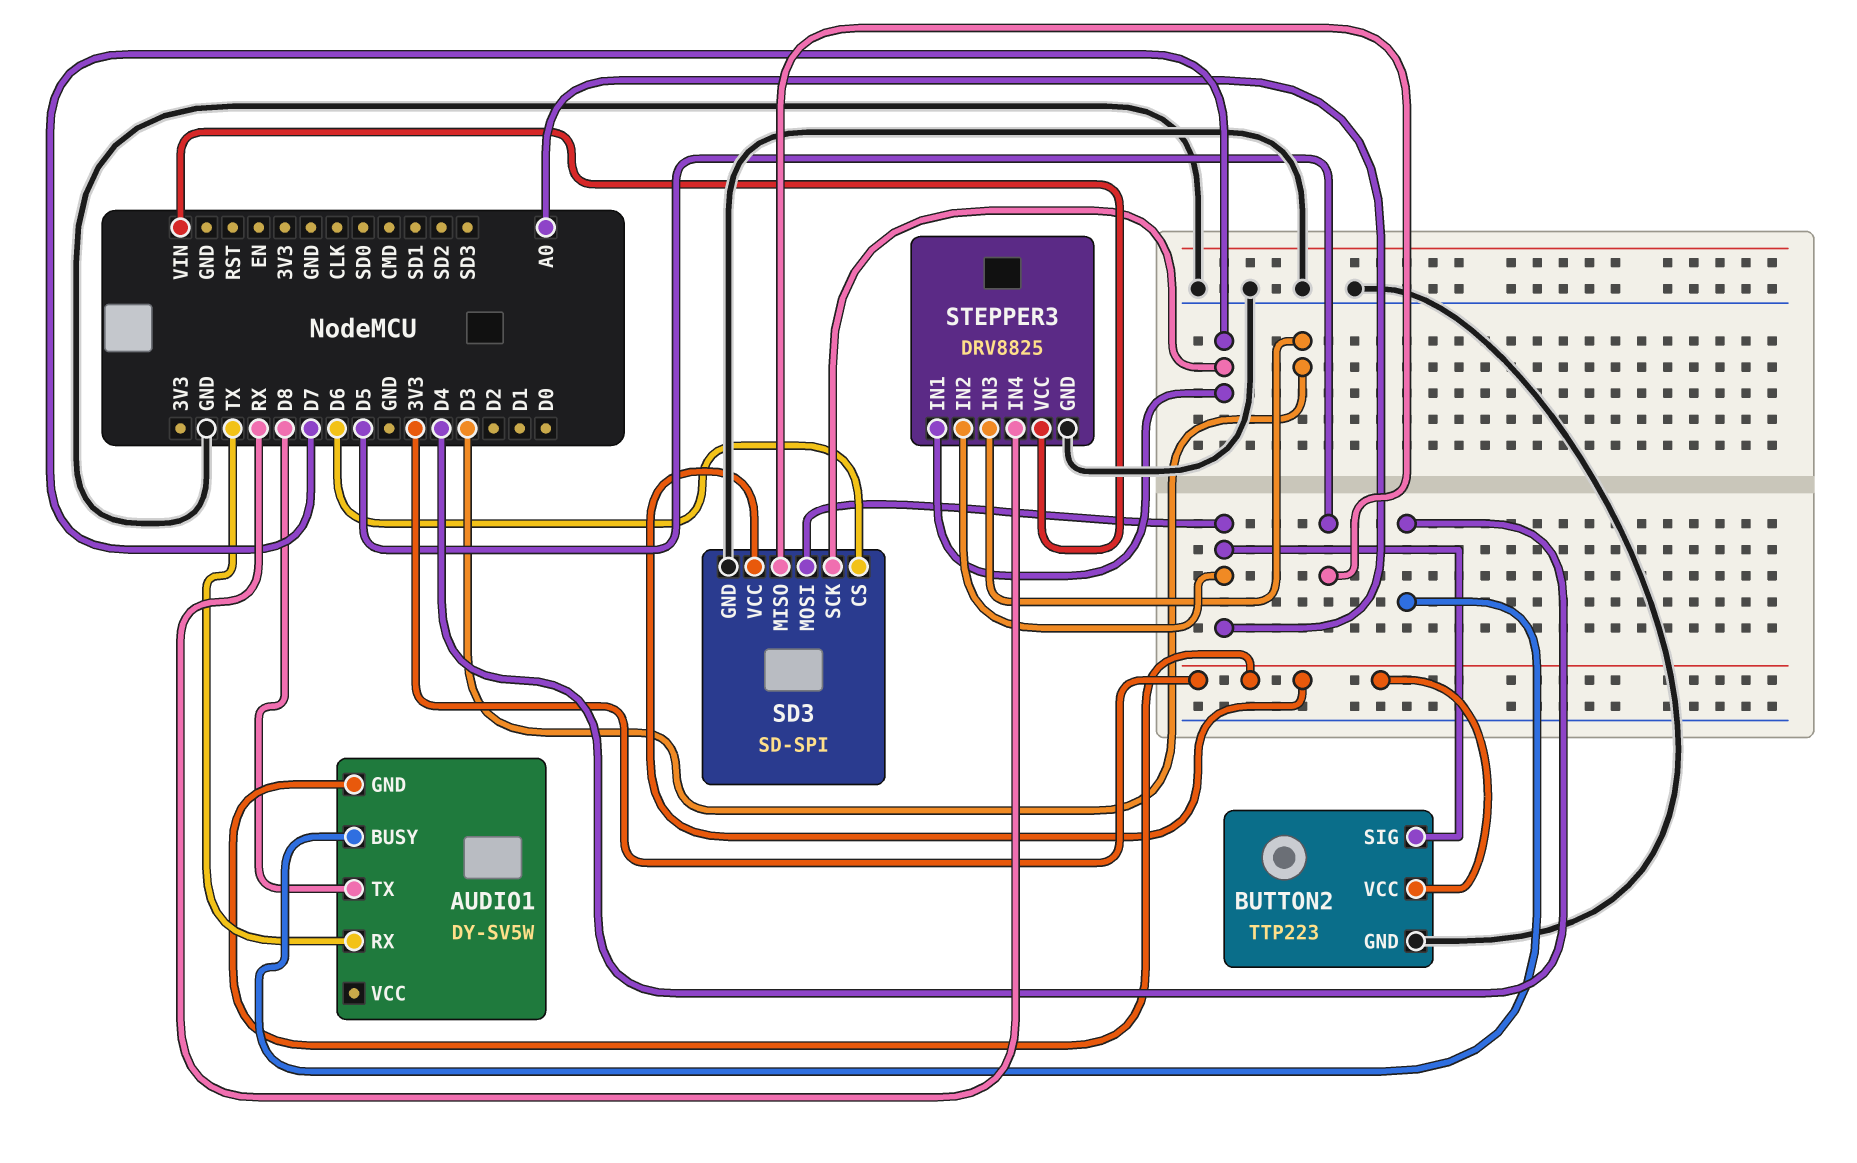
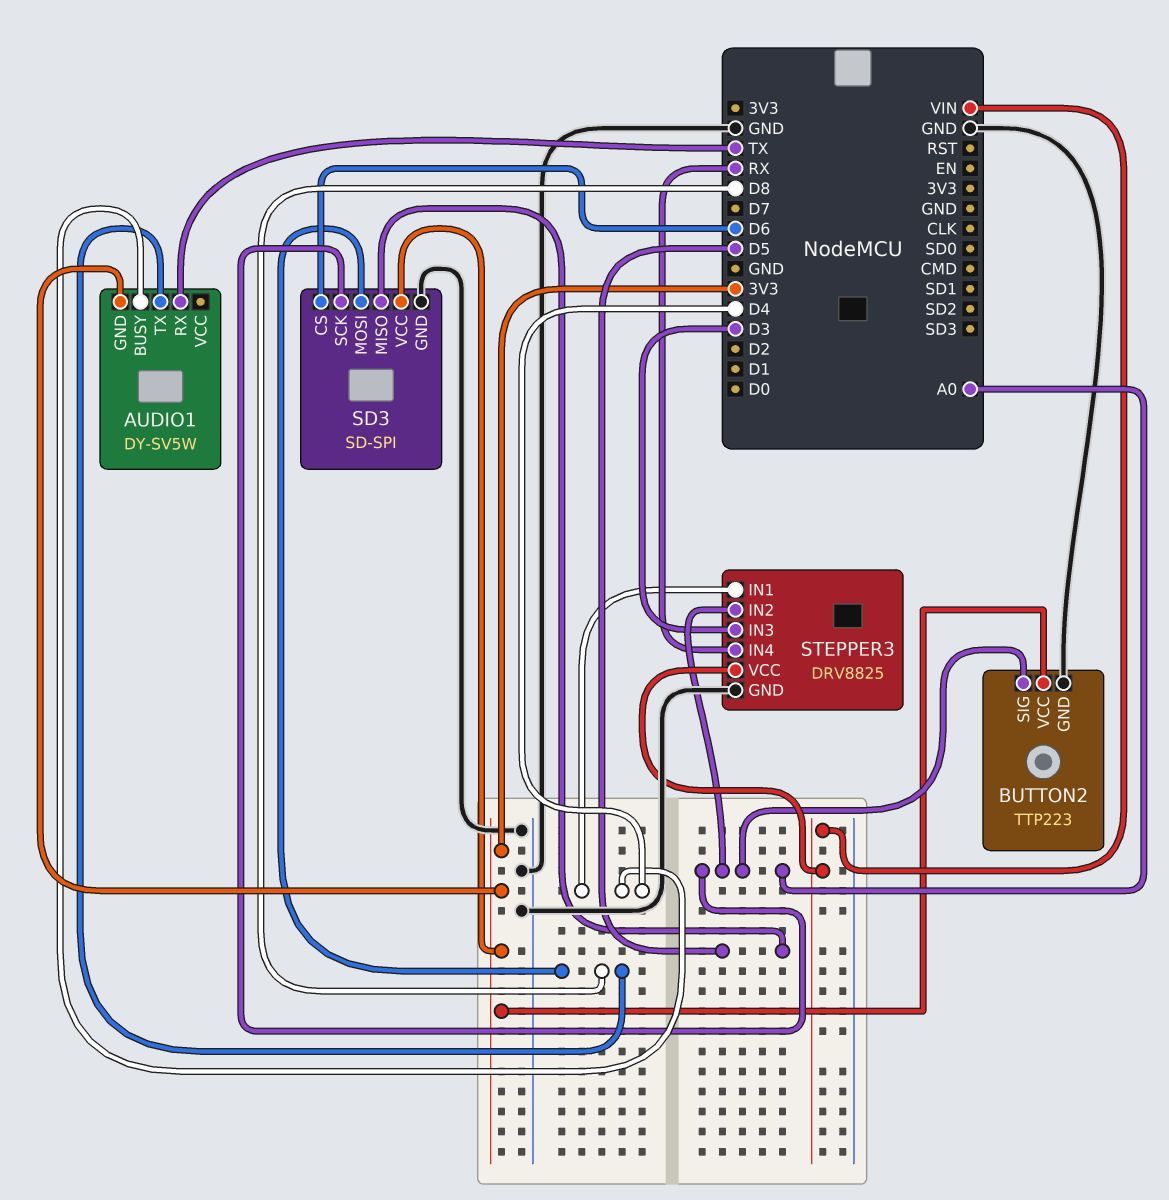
SD3 pin MOSI: A0 -> D8
SD3 pin SCK: D7 -> A0
STEPPER3 pin IN1: D7 -> D4

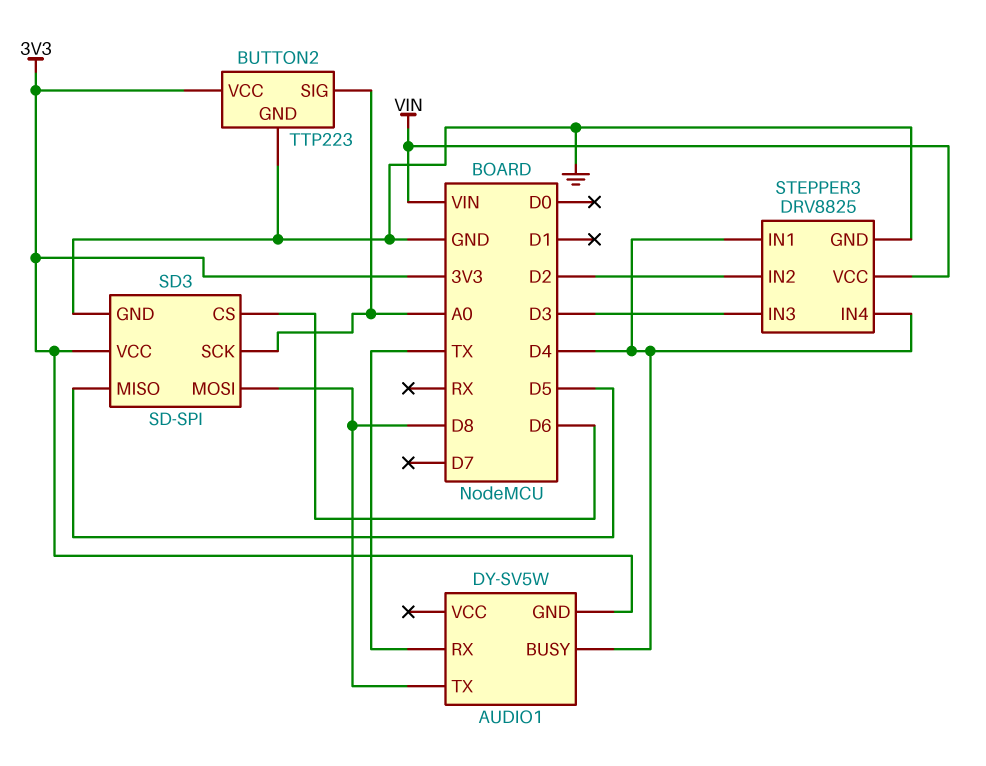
STEPPER3 pin IN2: A0 -> D2
STEPPER3 pin IN4: RX -> D4

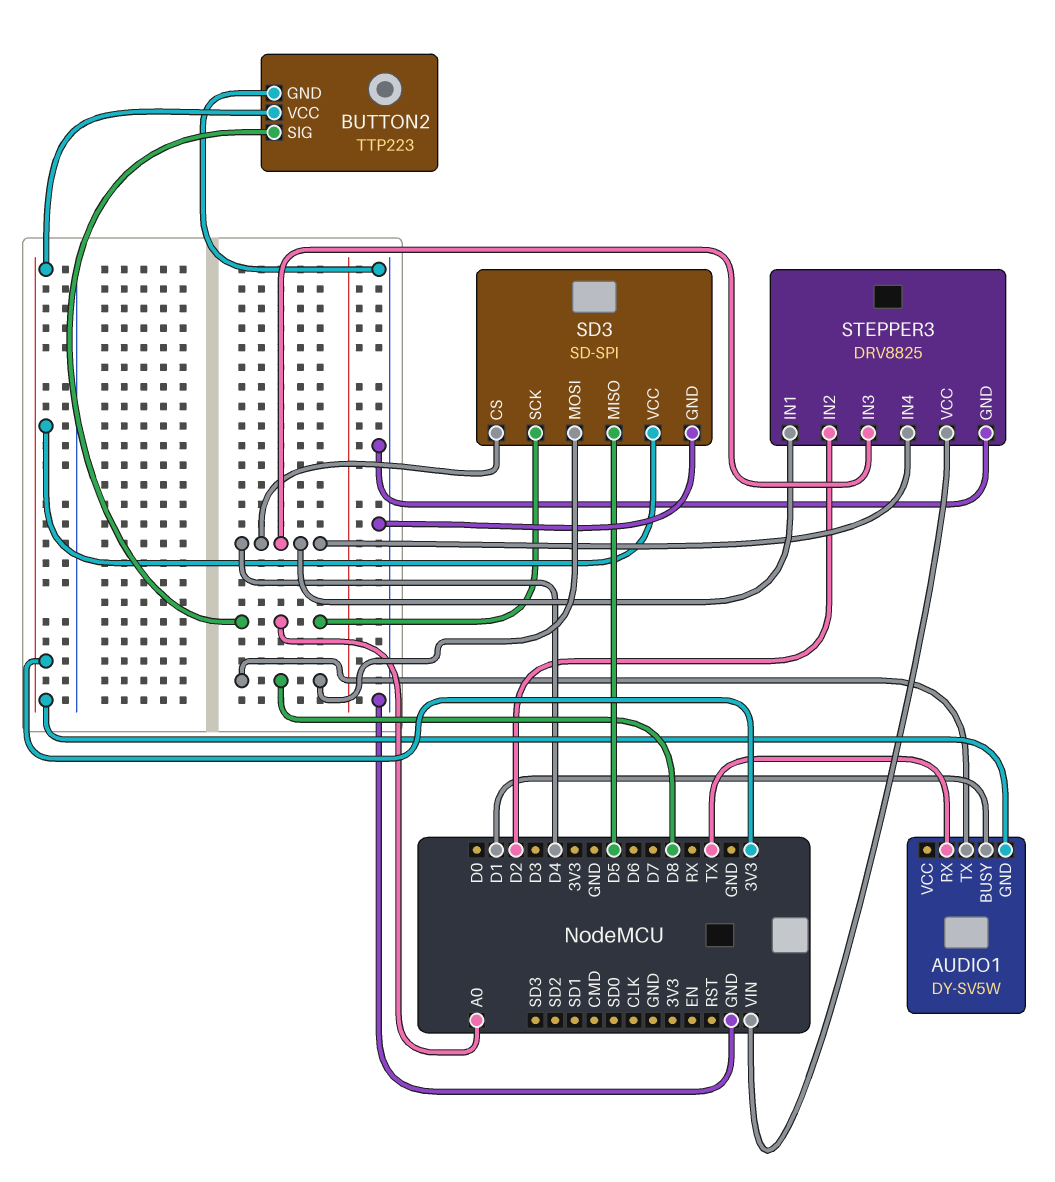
AUDIO1 pin BUSY: D4 -> D1
SD3 pin CS: D6 -> D4
STEPPER3 pin IN3: D3 -> D4

